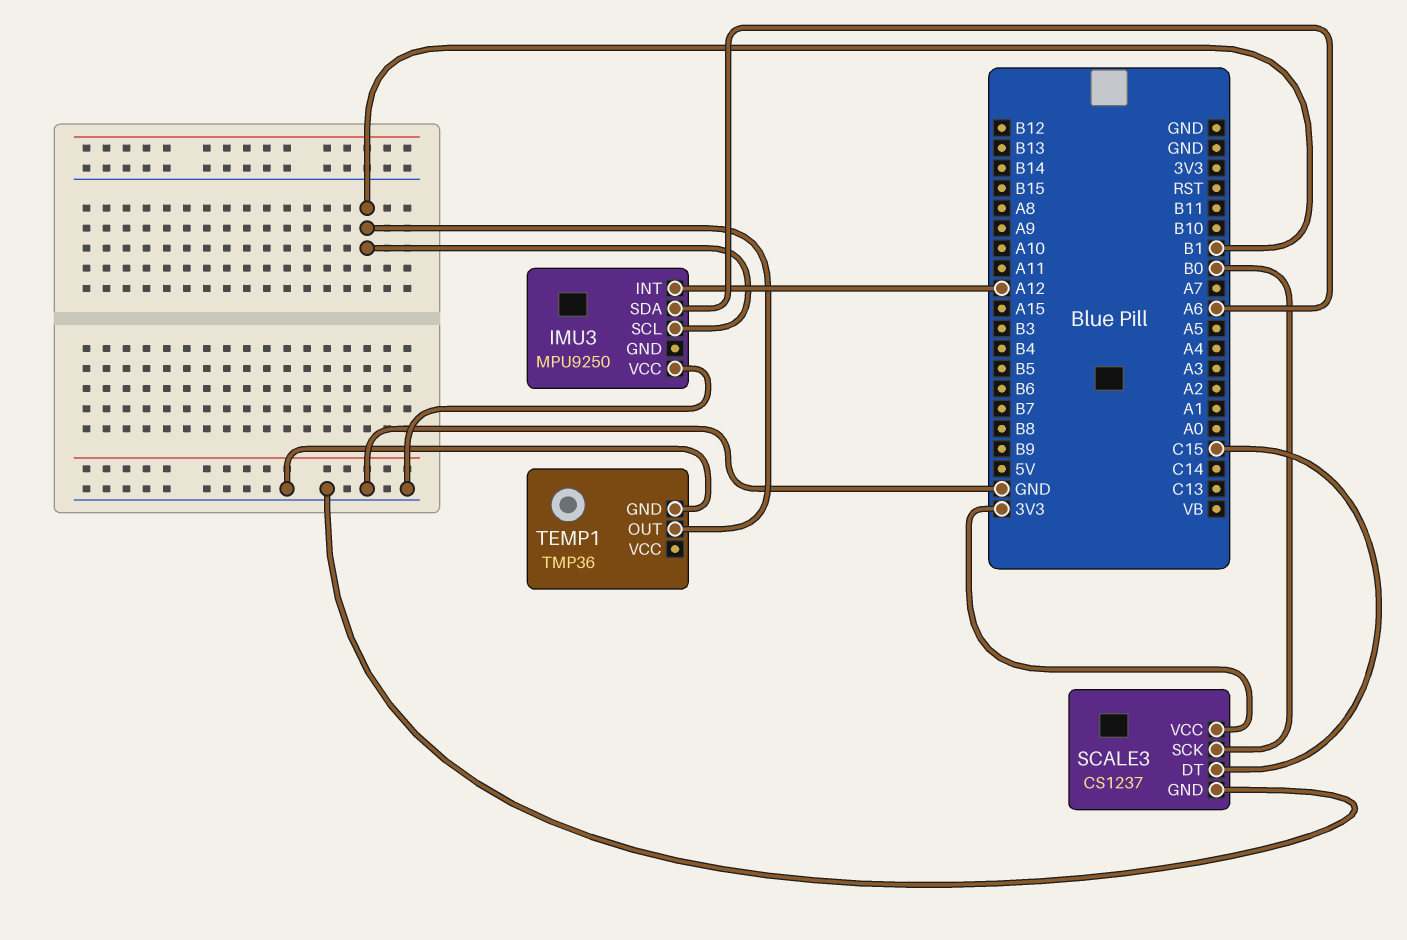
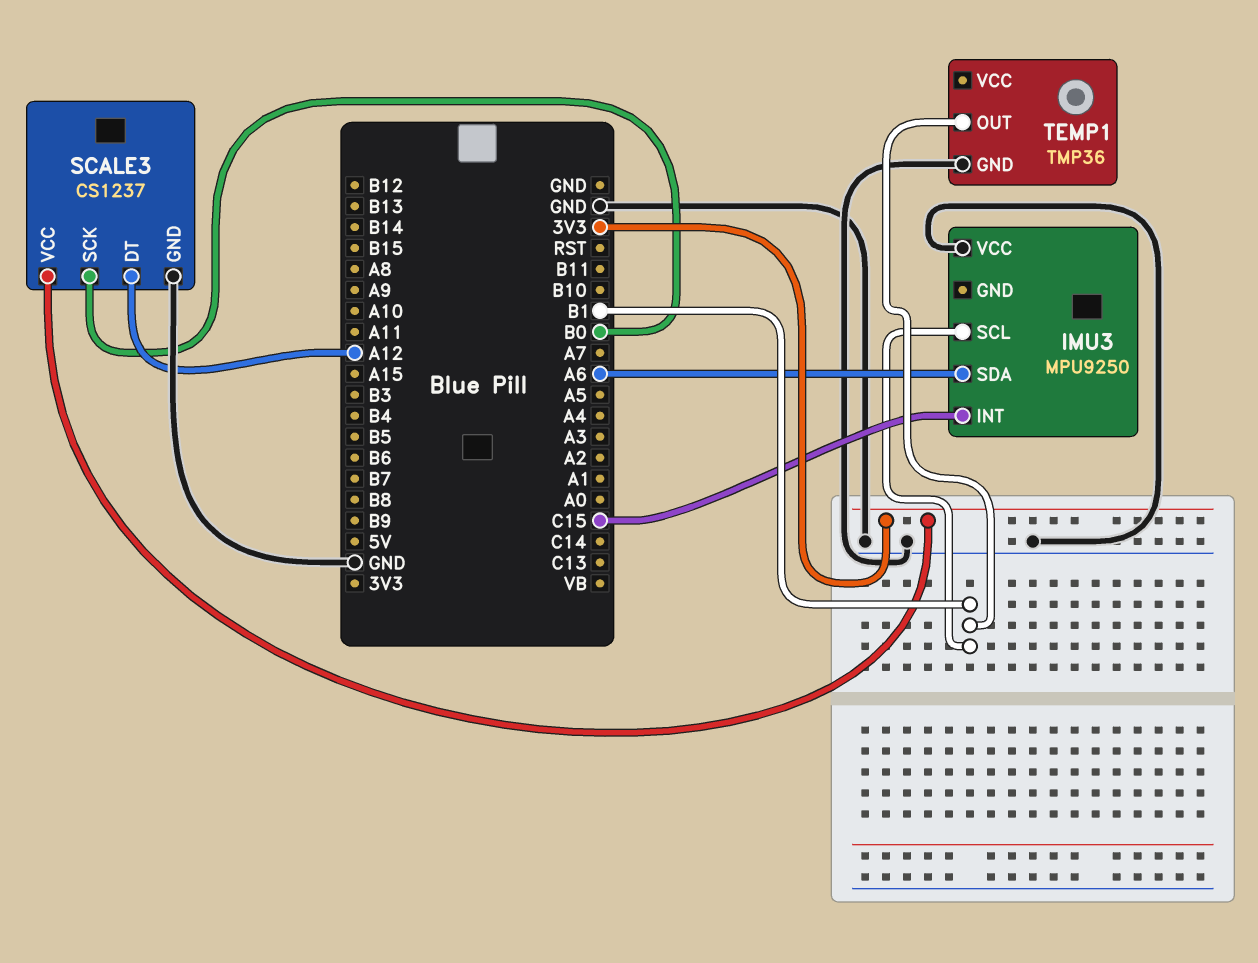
IMU3 pin INT: A12 -> C15
SCALE3 pin DT: C15 -> A12

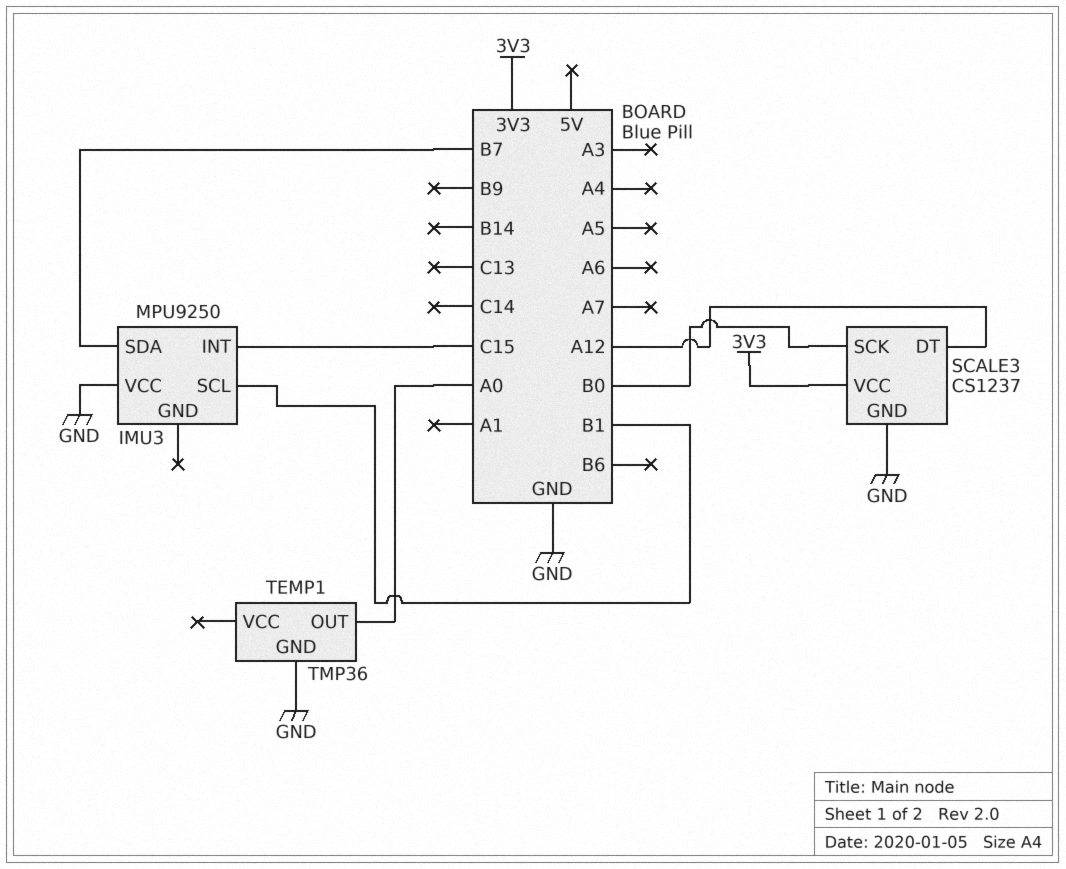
IMU3 pin SDA: A6 -> B7
TEMP1 pin OUT: B1 -> A0

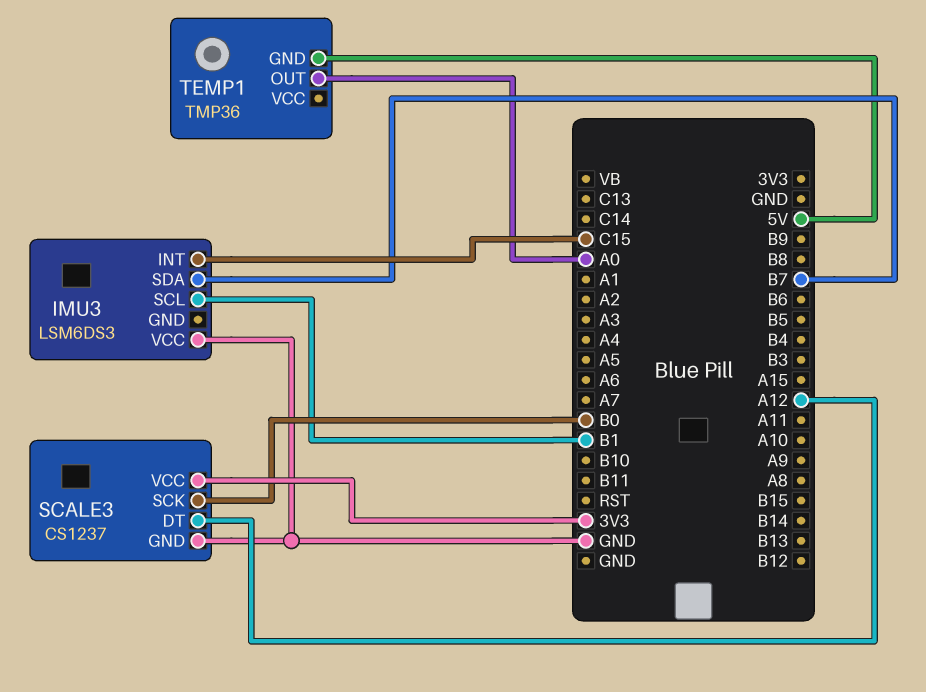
IMU3: MPU9250 -> LSM6DS3
TEMP1 pin GND: GND -> 5V

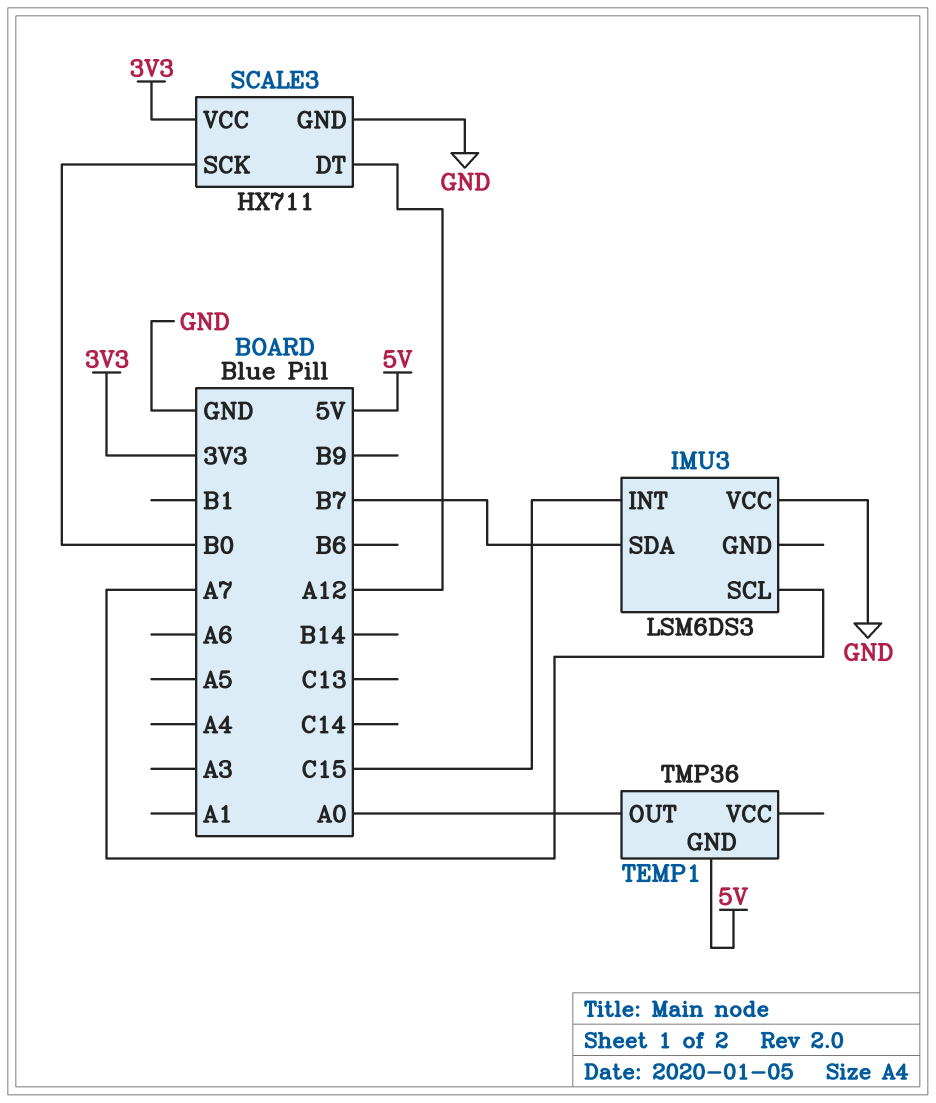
IMU3 pin SCL: B1 -> A7
SCALE3: CS1237 -> HX711

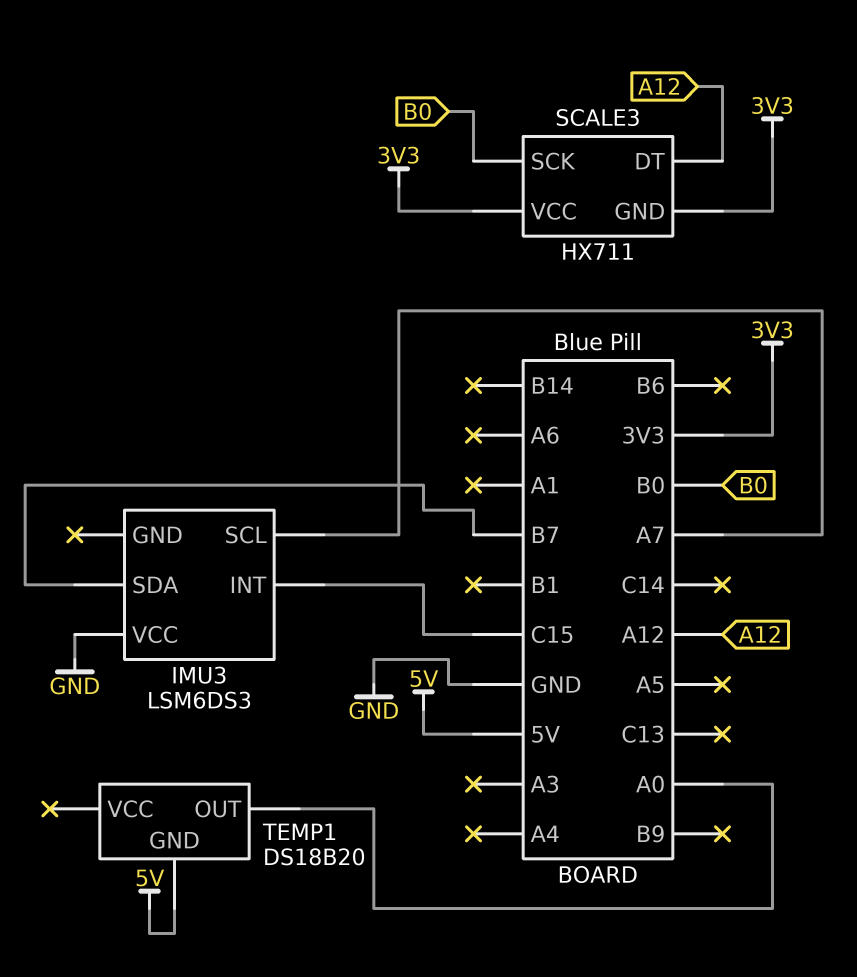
SCALE3 pin GND: GND -> 3V3
TEMP1: TMP36 -> DS18B20

